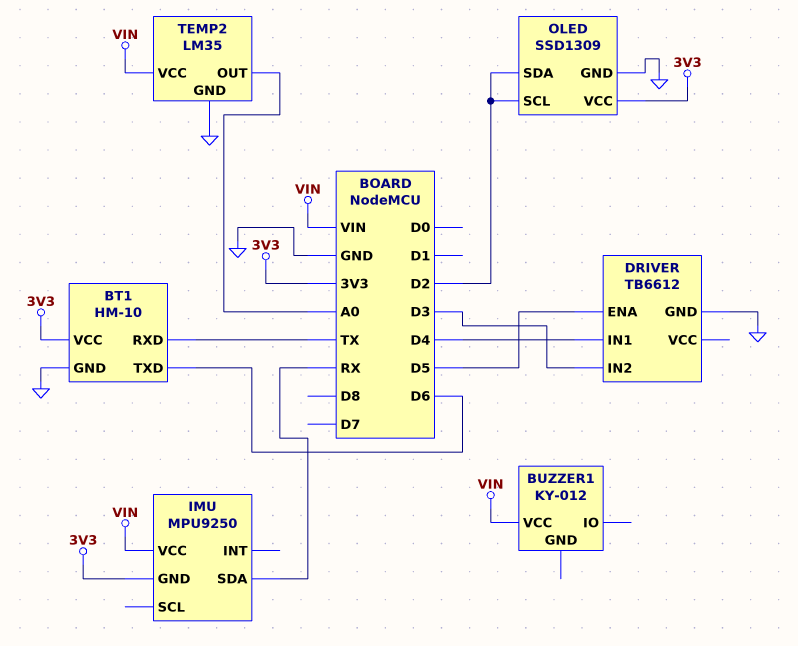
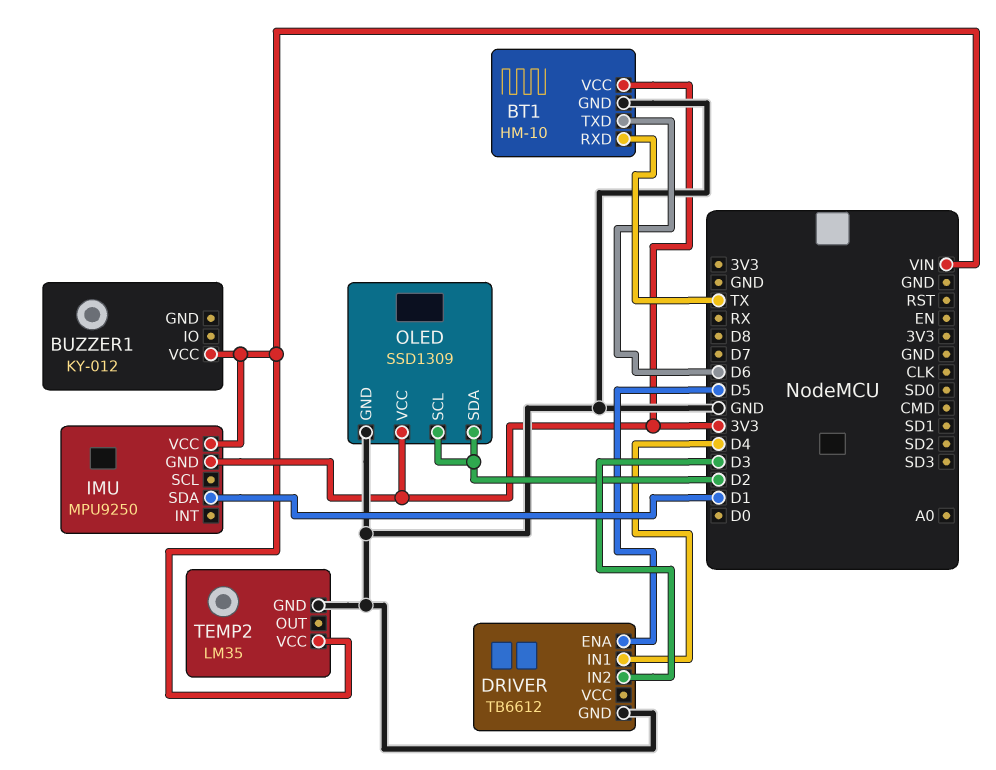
IMU pin SDA: RX -> D1
TEMP2 pin OUT: A0 -> none

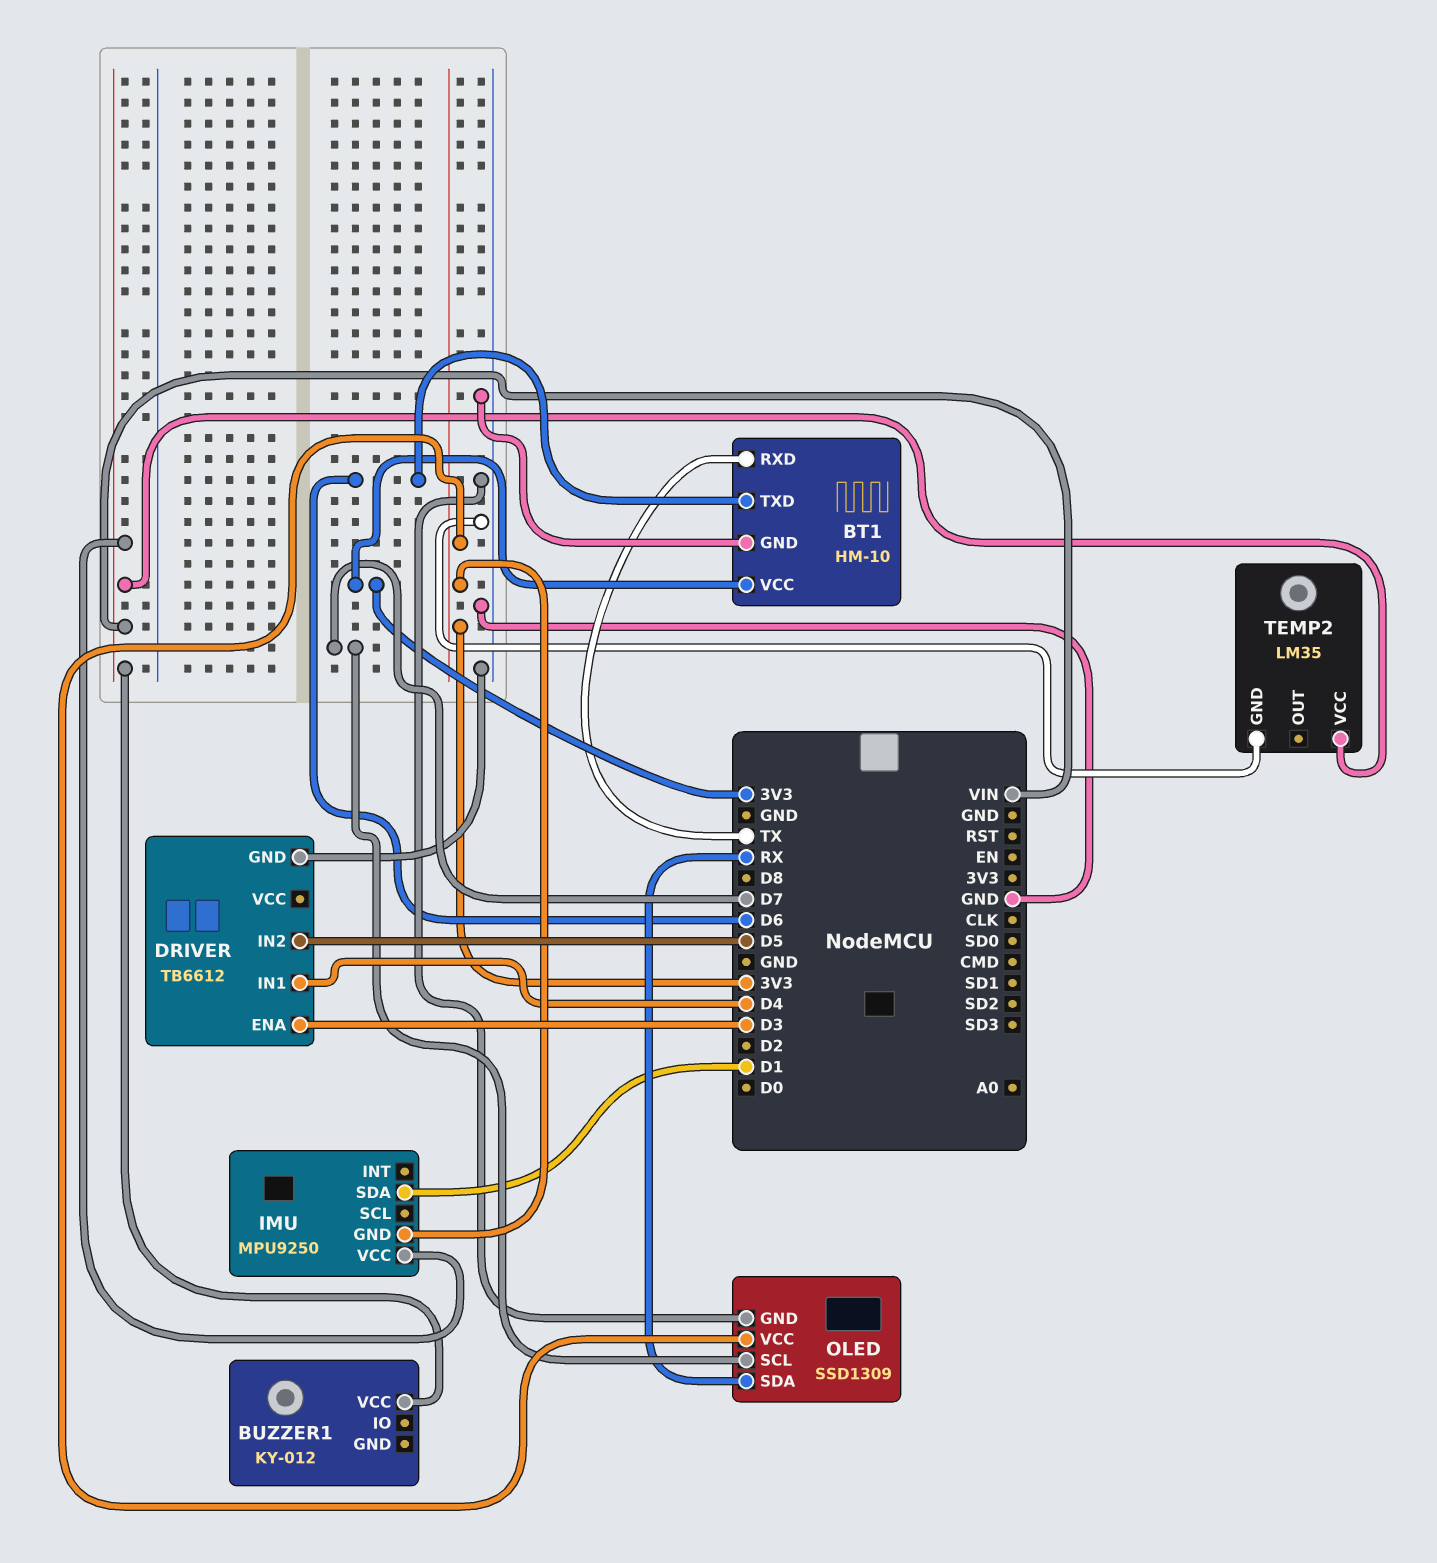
DRIVER pin ENA: D5 -> D3
DRIVER pin IN2: D3 -> D5
OLED pin SCL: D2 -> D7
OLED pin SDA: D2 -> RX

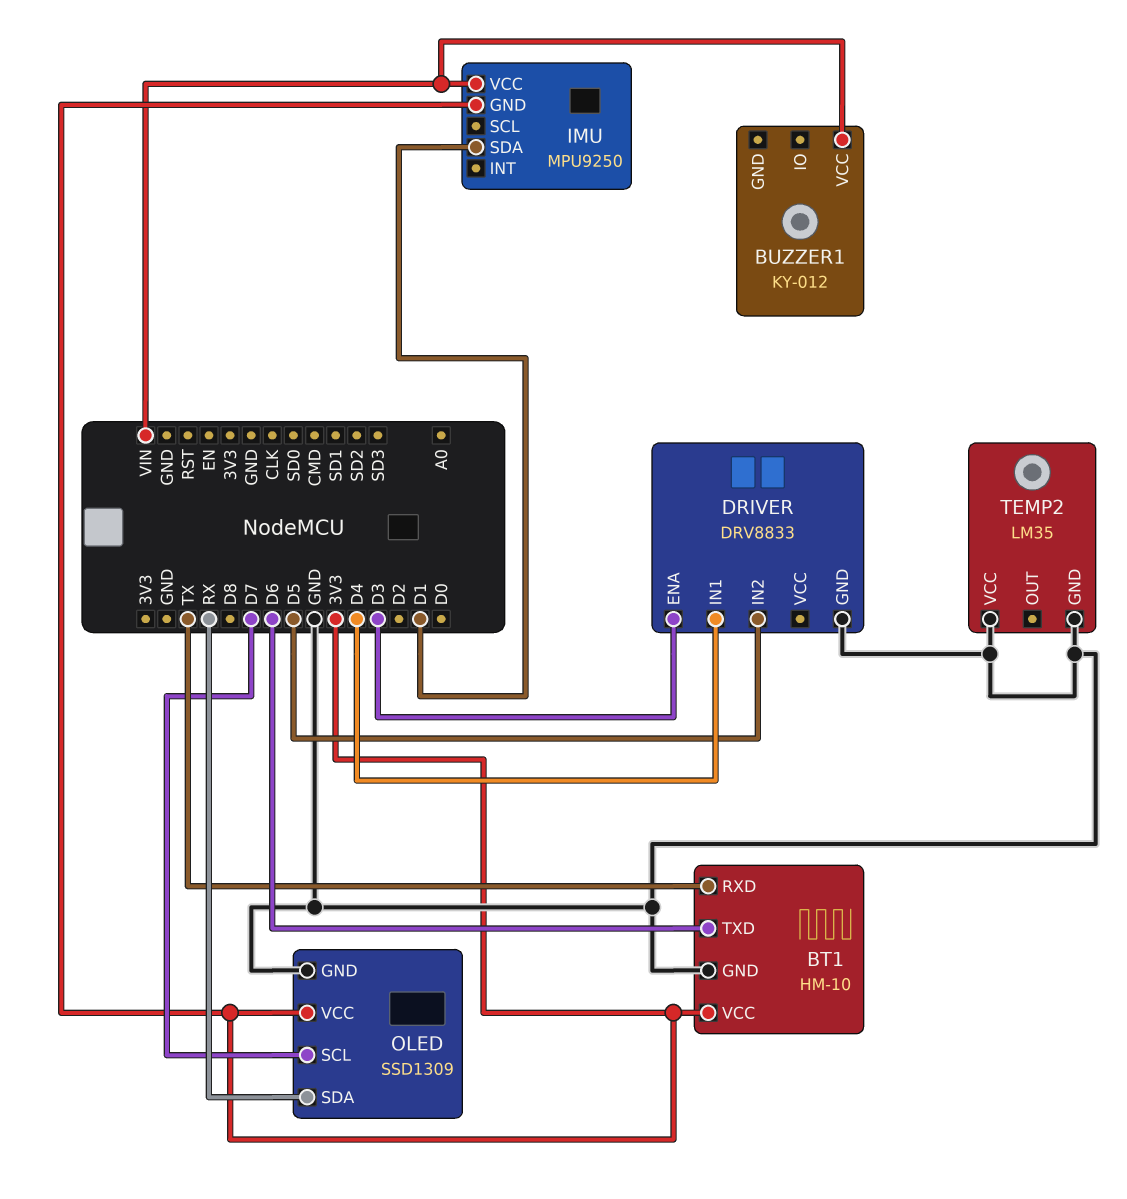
DRIVER: TB6612 -> DRV8833
TEMP2 pin VCC: VIN -> GND

